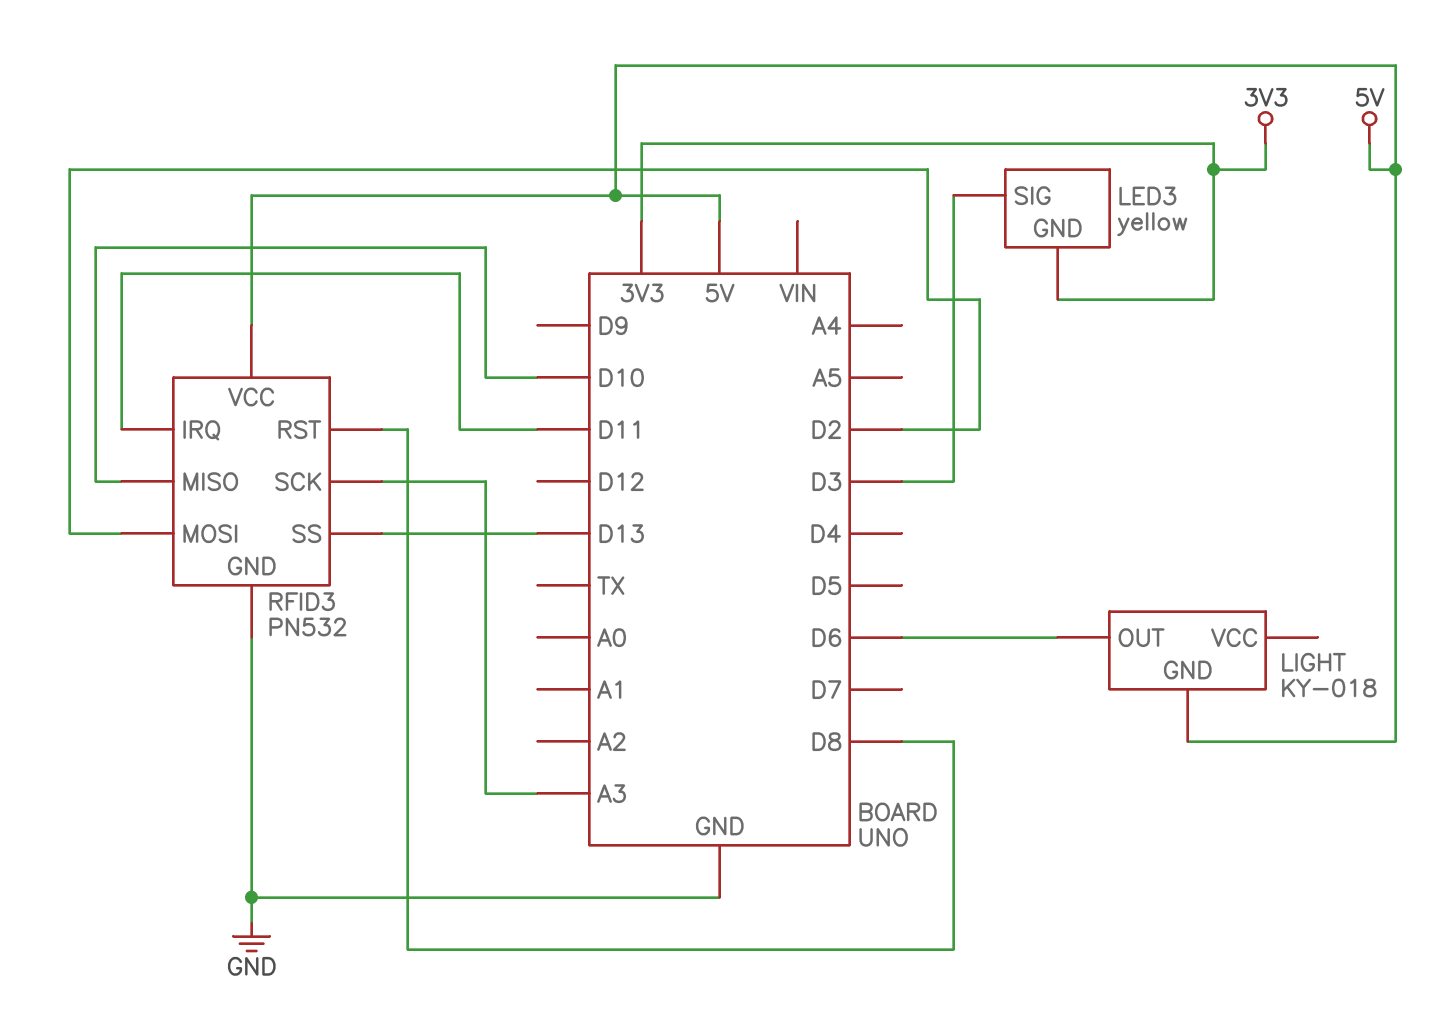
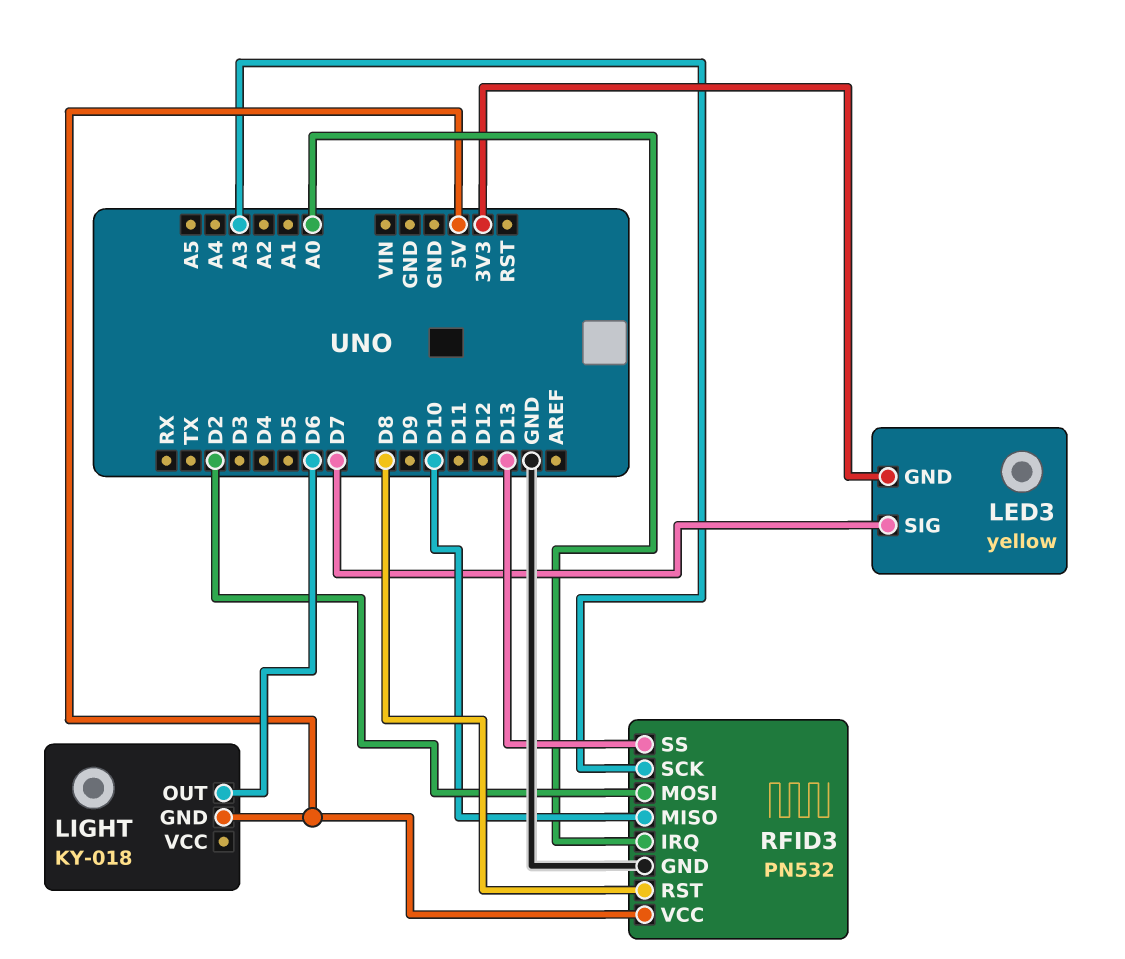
LED3 pin SIG: D3 -> D7
RFID3 pin IRQ: D11 -> A0

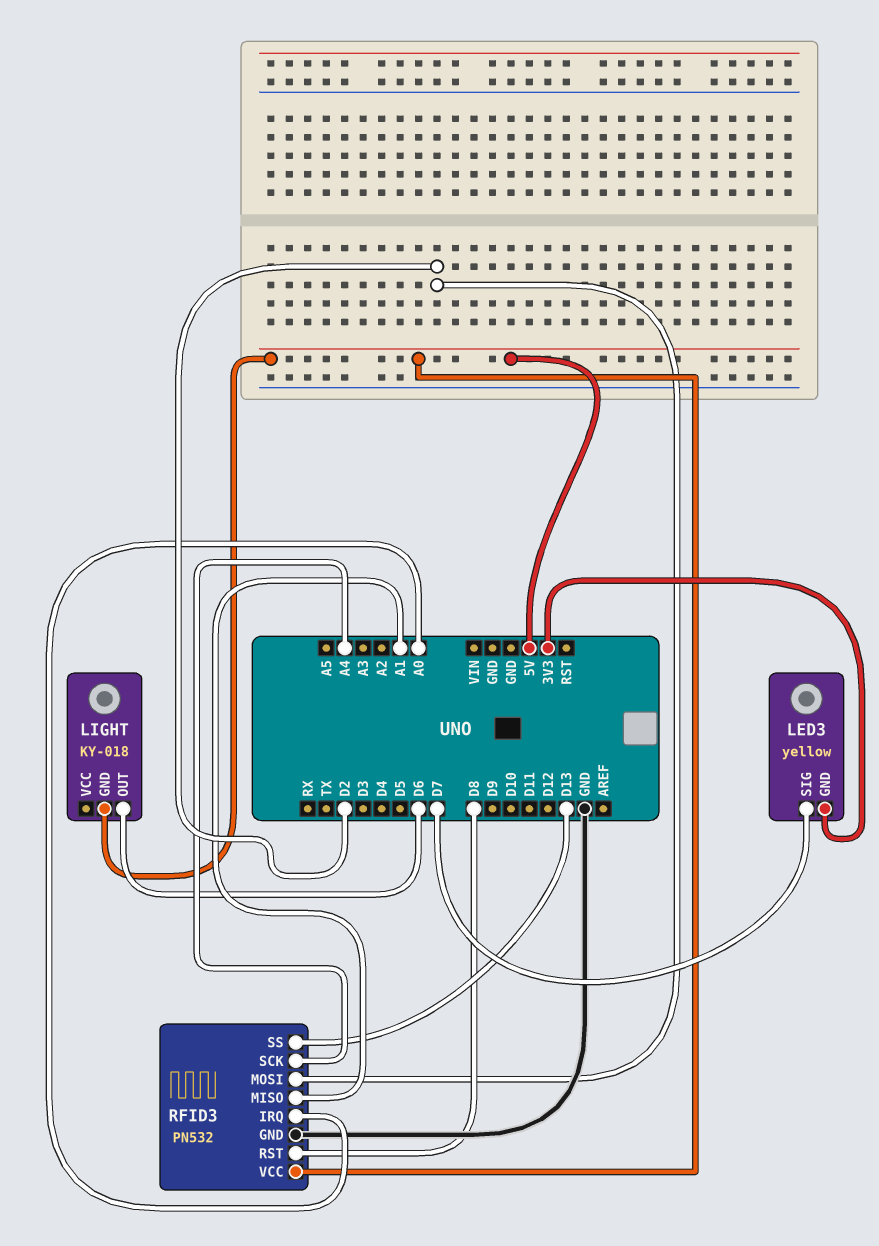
RFID3 pin MISO: D10 -> A1
RFID3 pin SCK: A3 -> A4

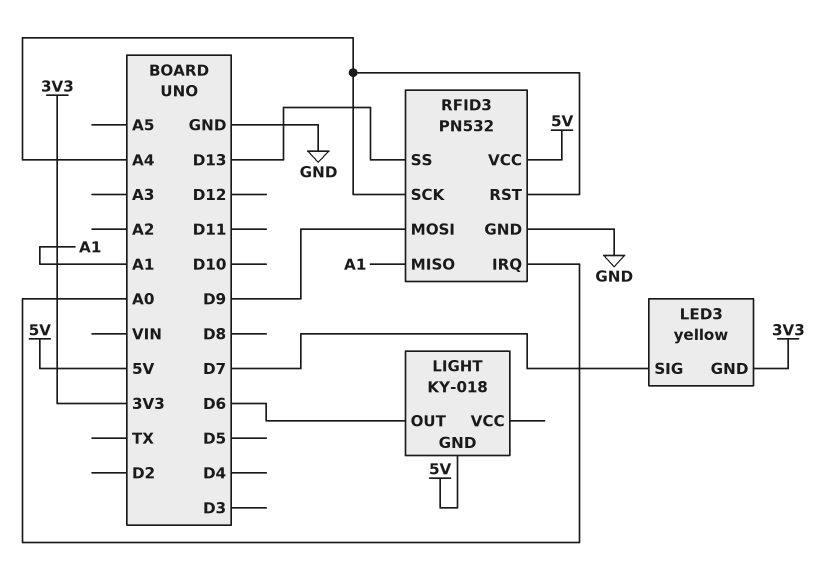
RFID3 pin MOSI: D2 -> D9
RFID3 pin RST: D8 -> A4

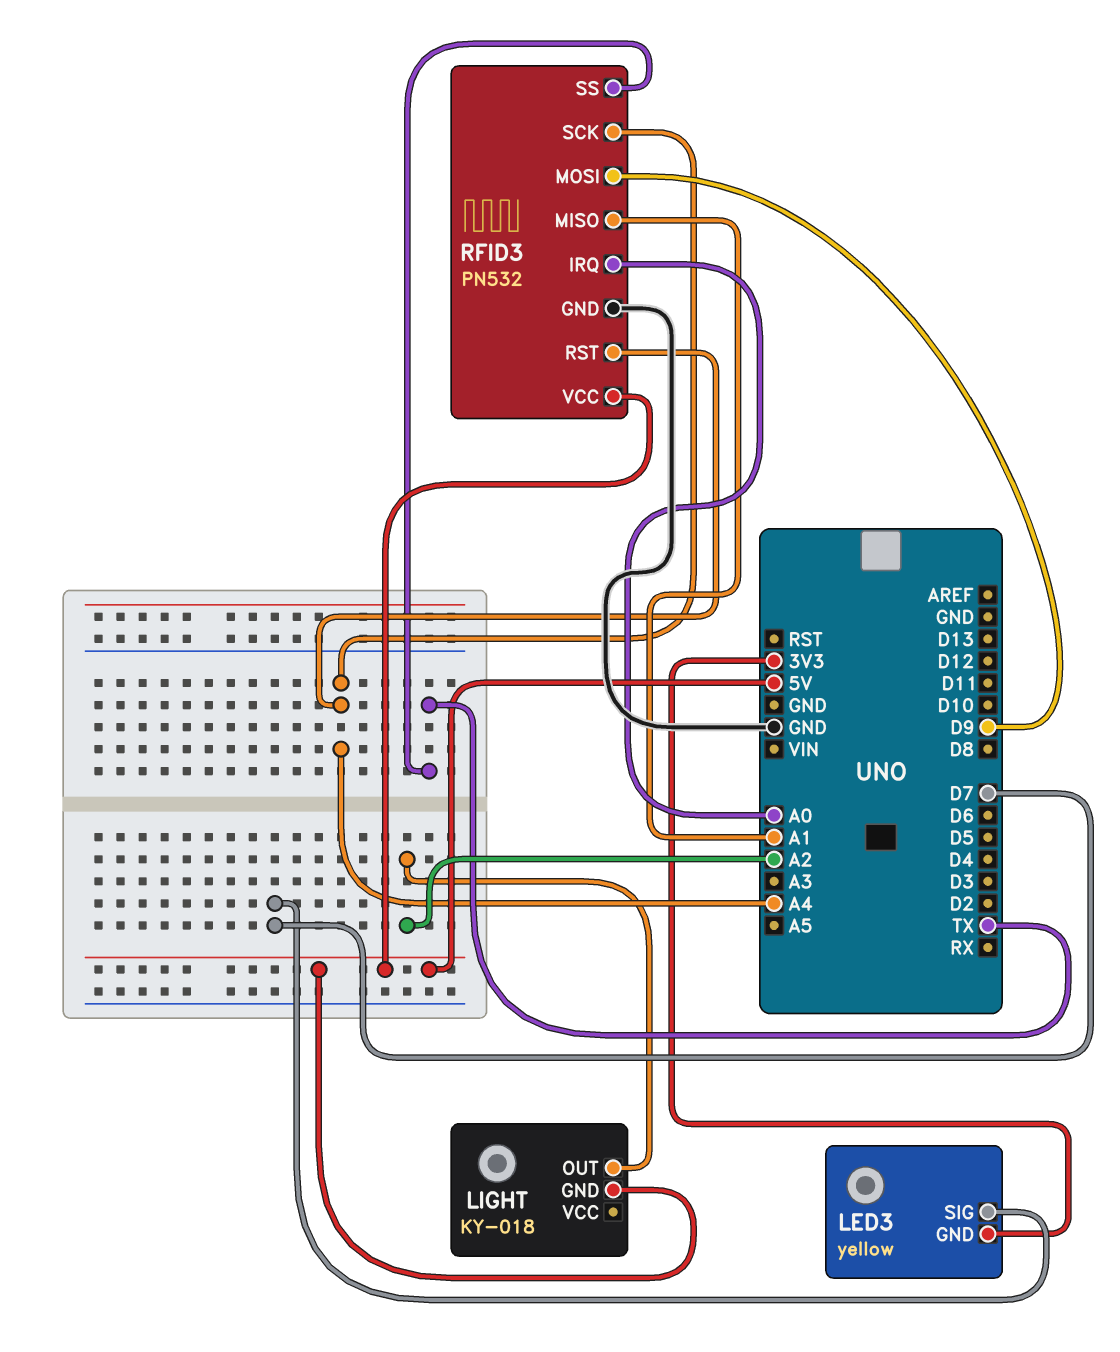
LIGHT pin OUT: D6 -> A2
RFID3 pin SS: D13 -> TX

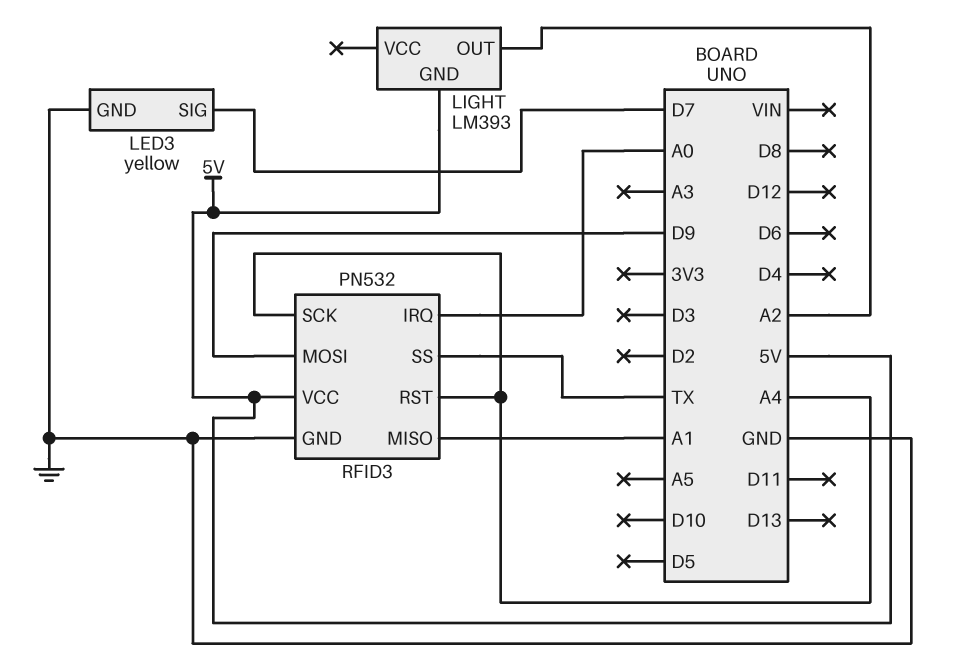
LED3 pin GND: 3V3 -> GND
LIGHT: KY-018 -> LM393

